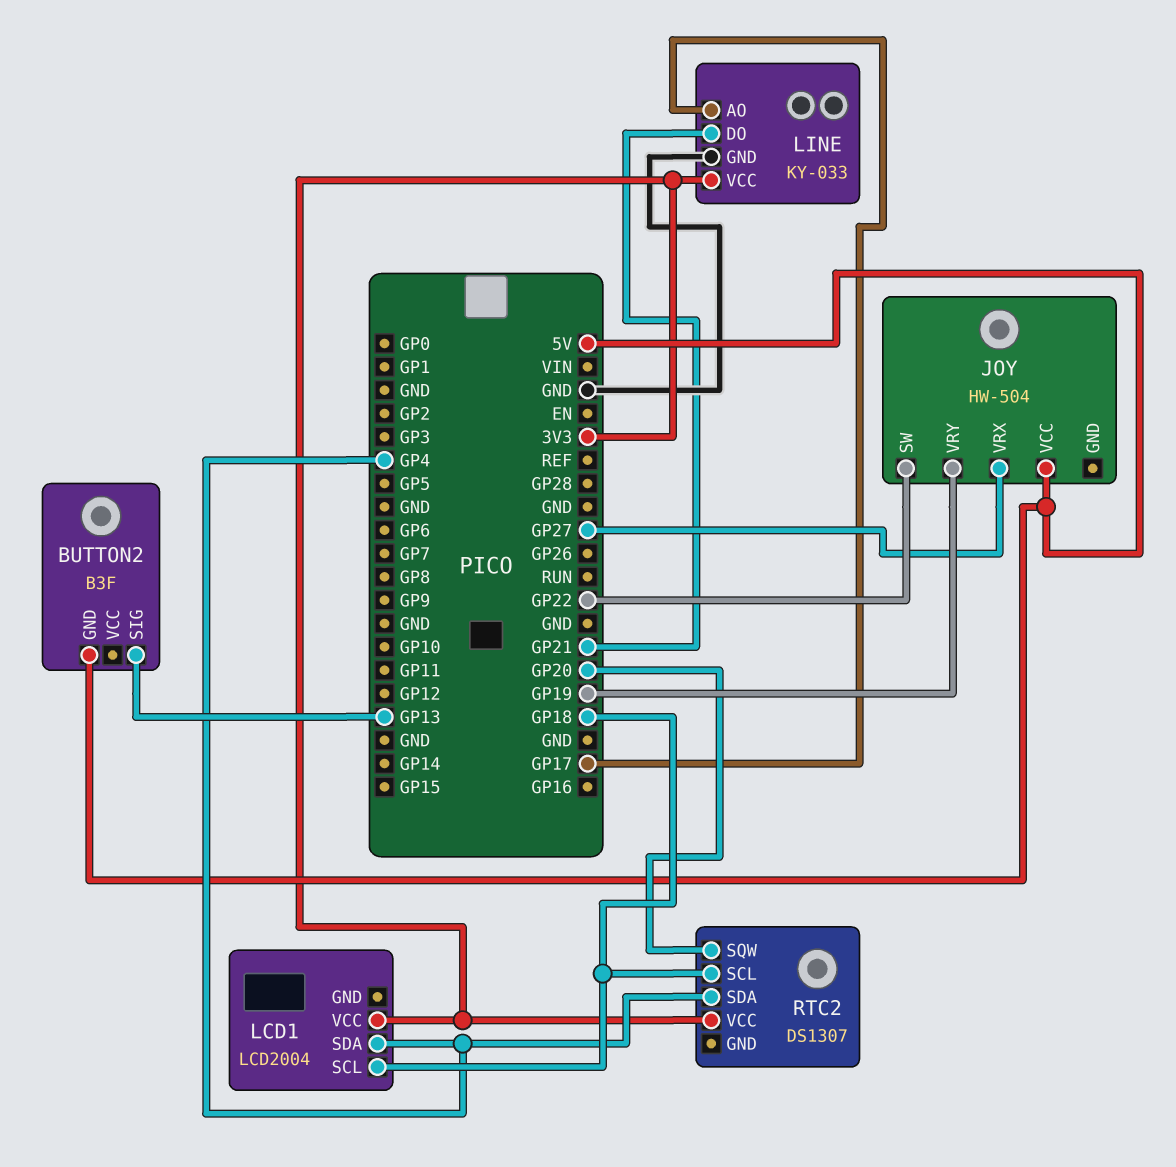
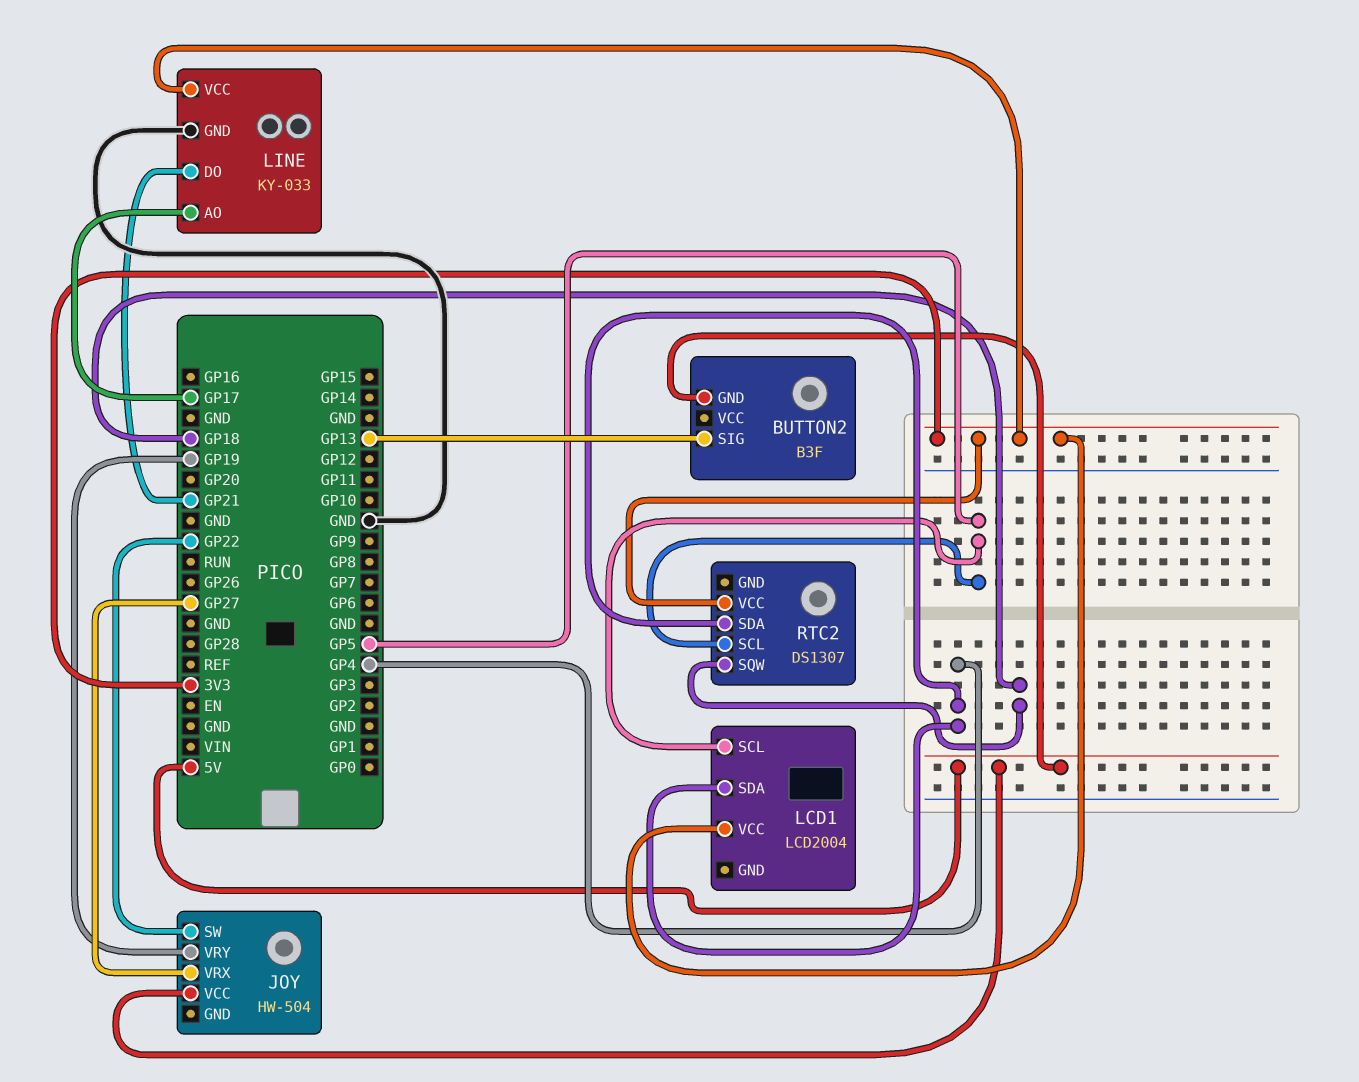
LCD1 pin SCL: GP18 -> GP5
RTC2 pin SCL: GP18 -> GP5
RTC2 pin SQW: GP20 -> GP18

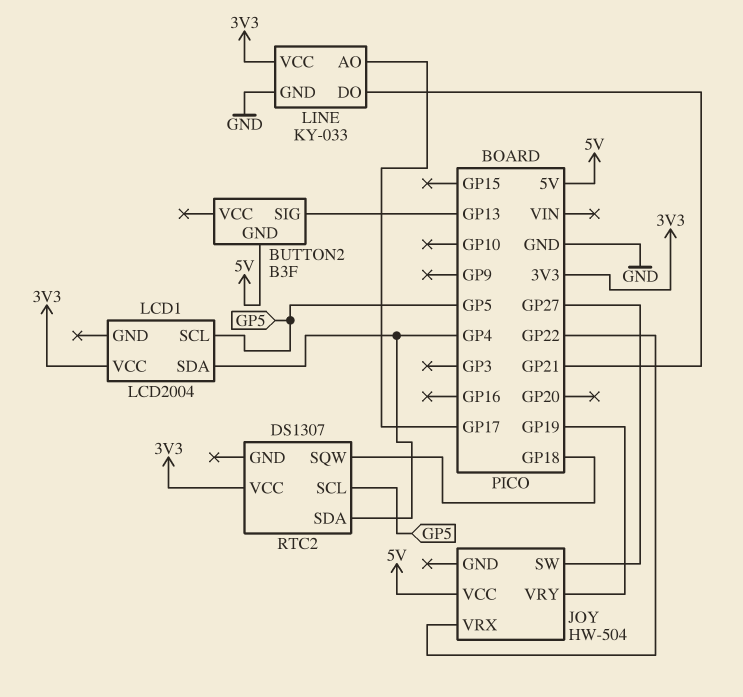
JOY pin SW: GP22 -> GP27
JOY pin VRX: GP27 -> GP22

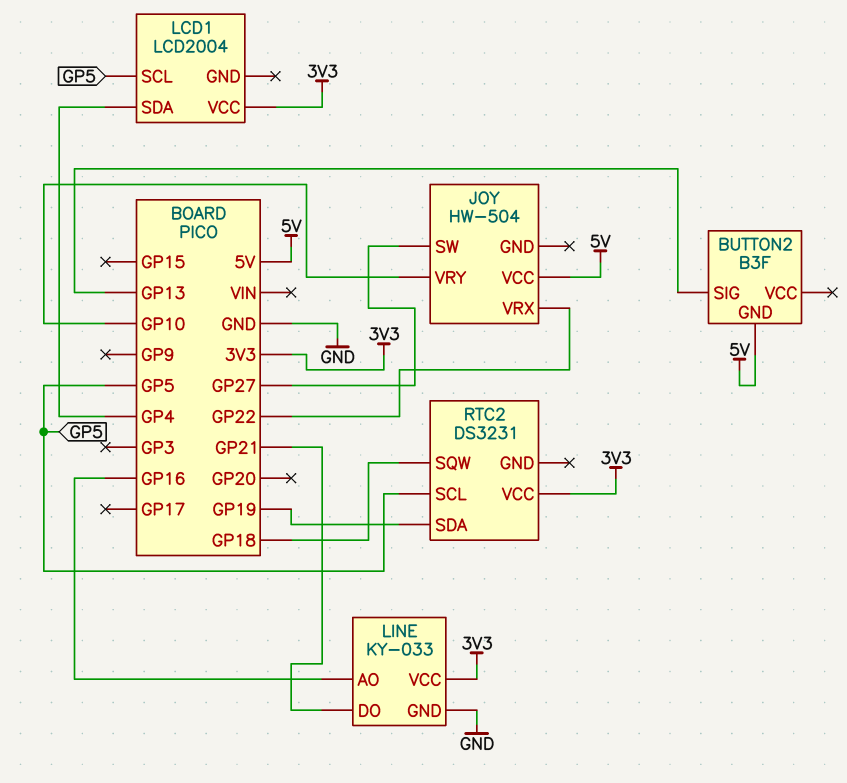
JOY pin VRY: GP19 -> GP10
LINE pin AO: GP17 -> GP16
RTC2: DS1307 -> DS3231
RTC2 pin SDA: GP4 -> GP19

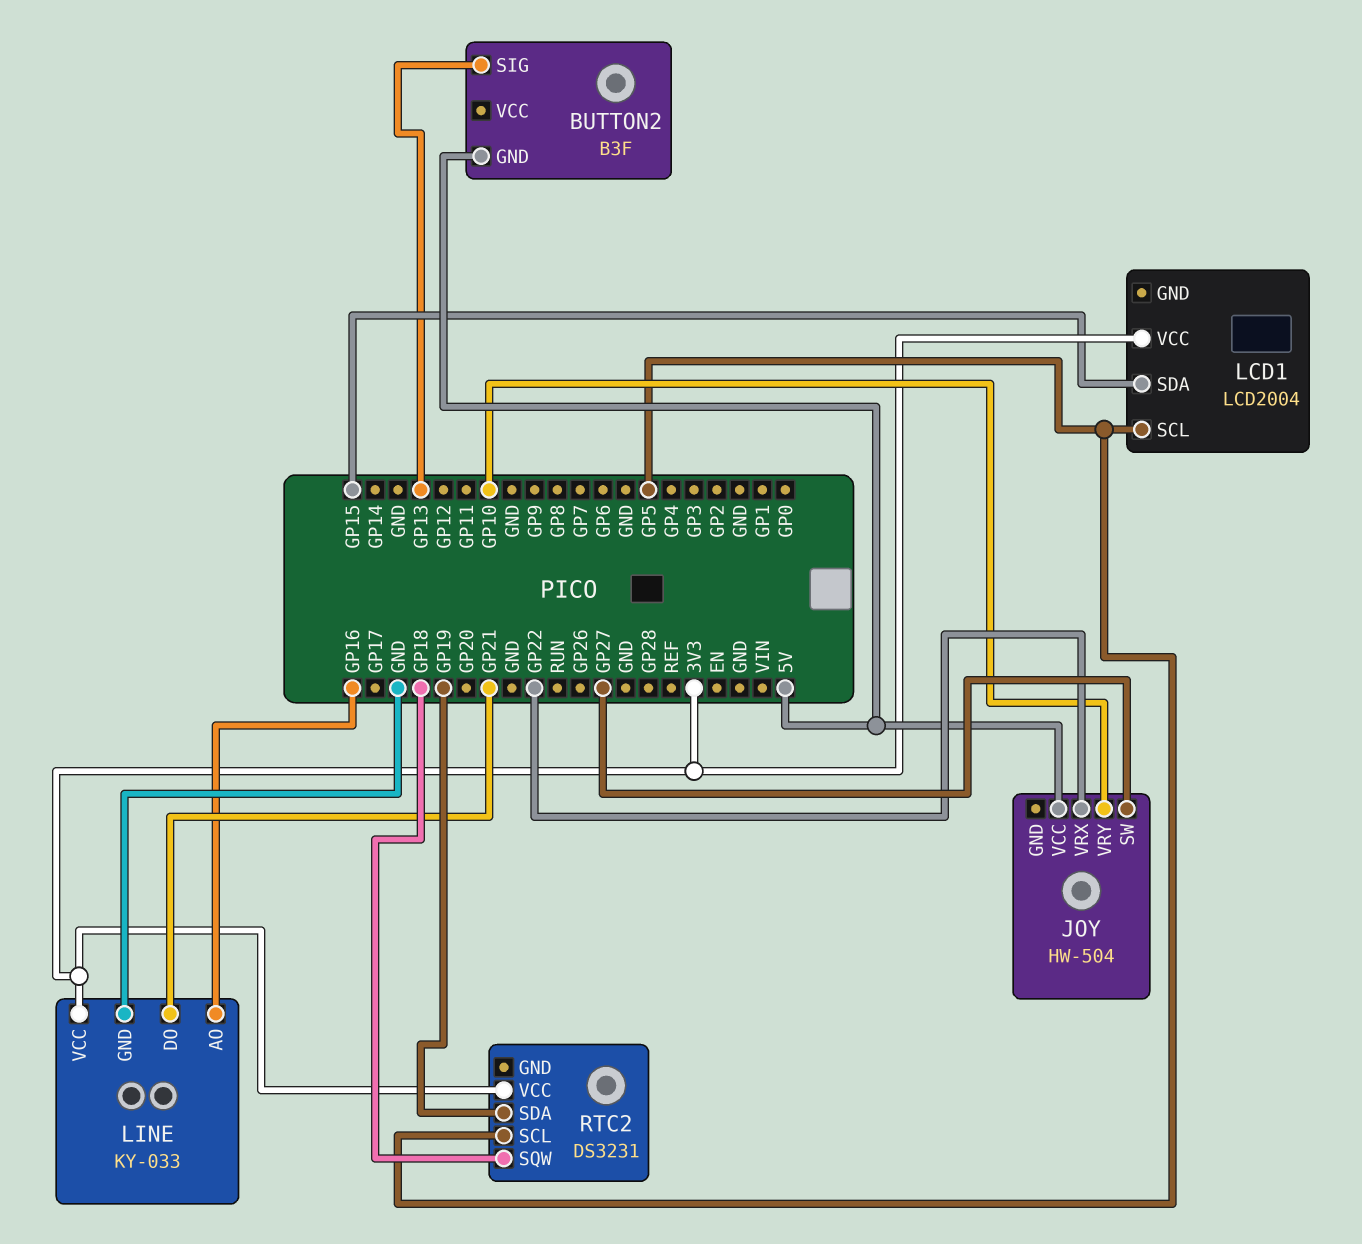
LCD1 pin SDA: GP4 -> GP15

